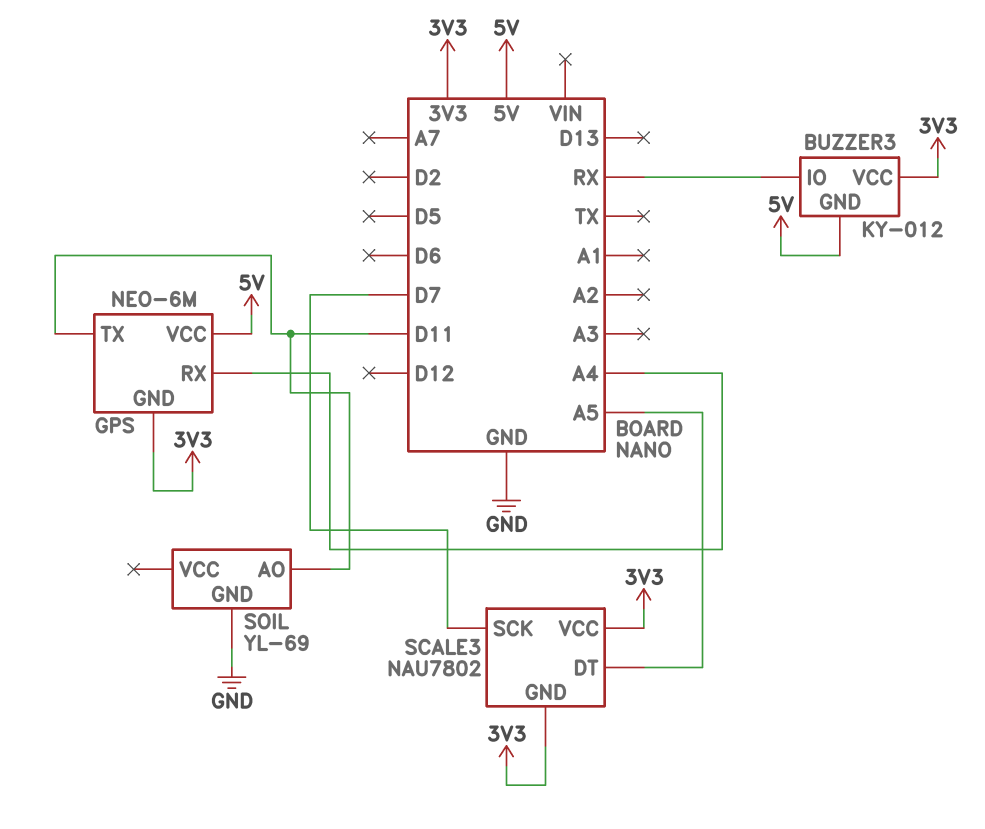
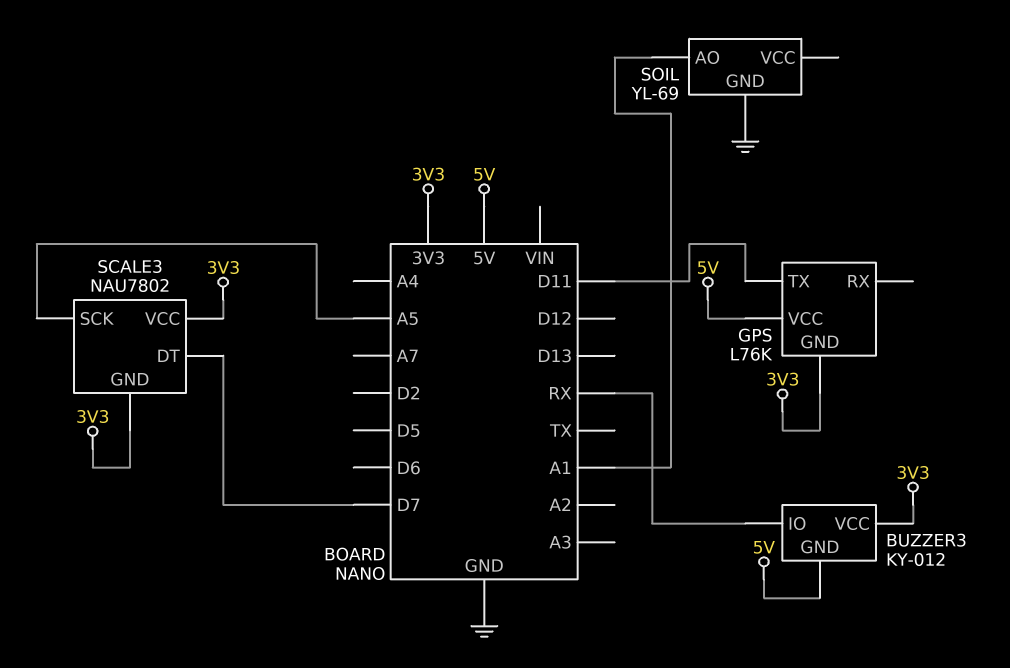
GPS: NEO-6M -> L76K
GPS pin RX: A4 -> none
SCALE3 pin DT: A5 -> D7
SCALE3 pin SCK: D7 -> A5
SOIL pin AO: D11 -> A1

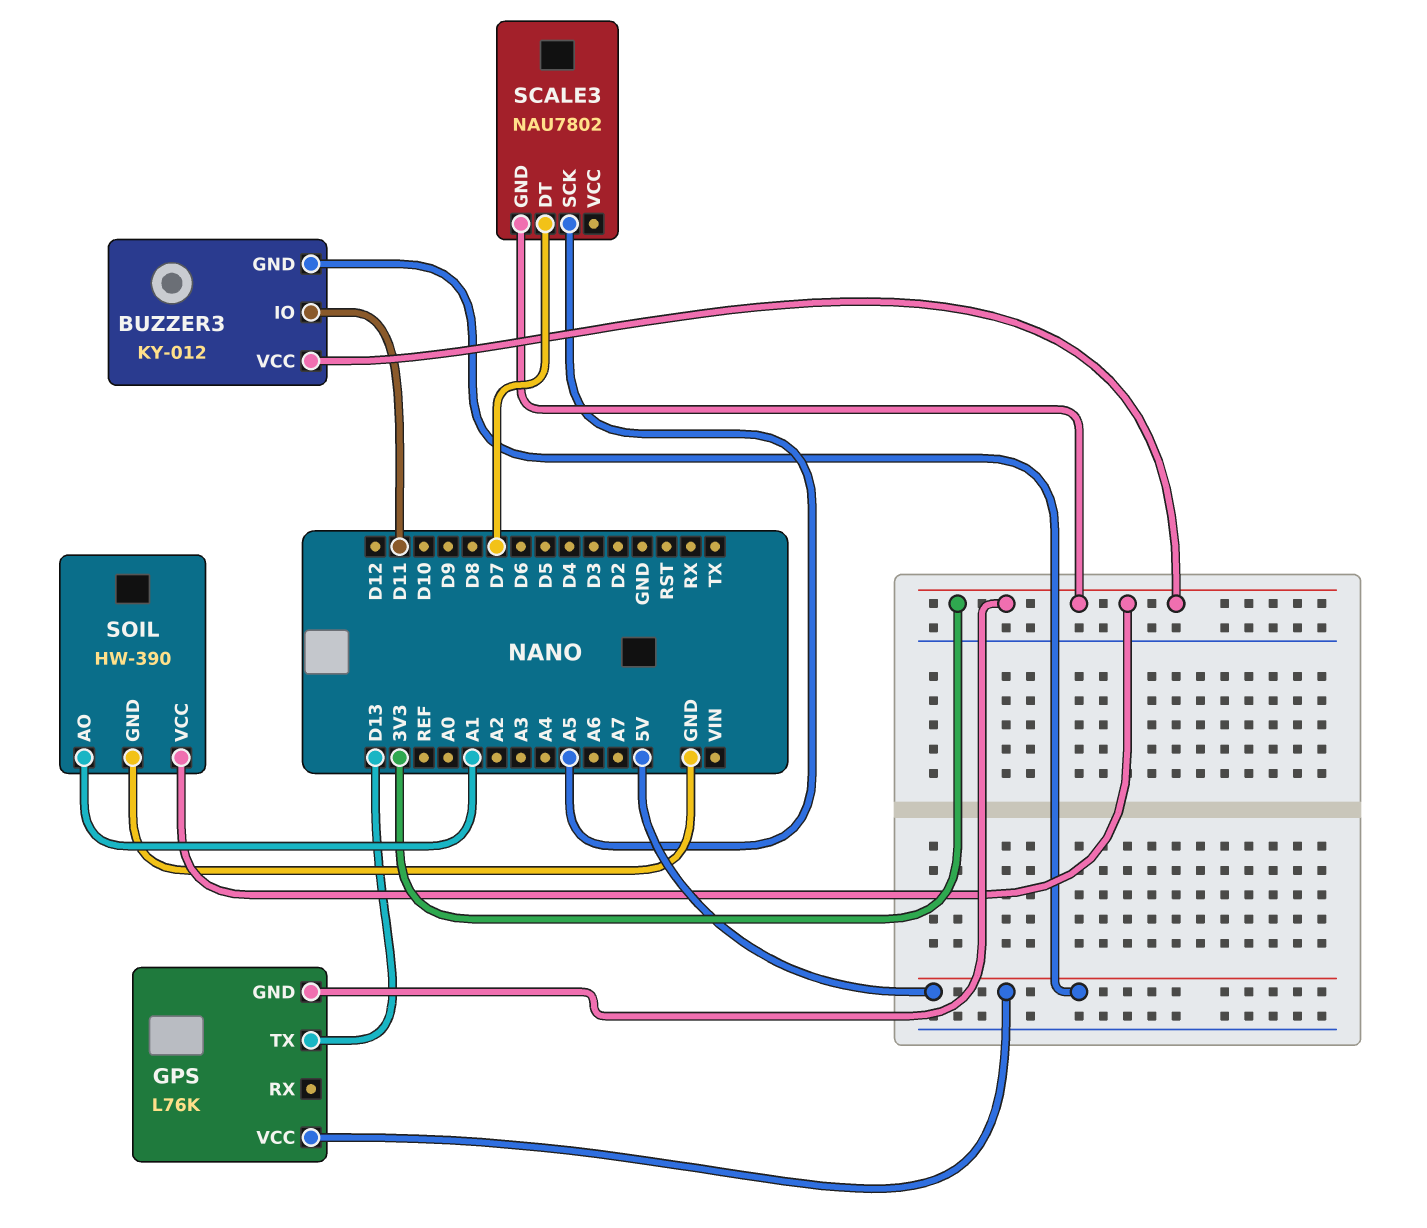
BUZZER3 pin IO: RX -> D11
GPS pin TX: D11 -> D13
SCALE3 pin VCC: 3V3 -> none
SOIL: YL-69 -> HW-390
SOIL pin VCC: none -> 3V3

